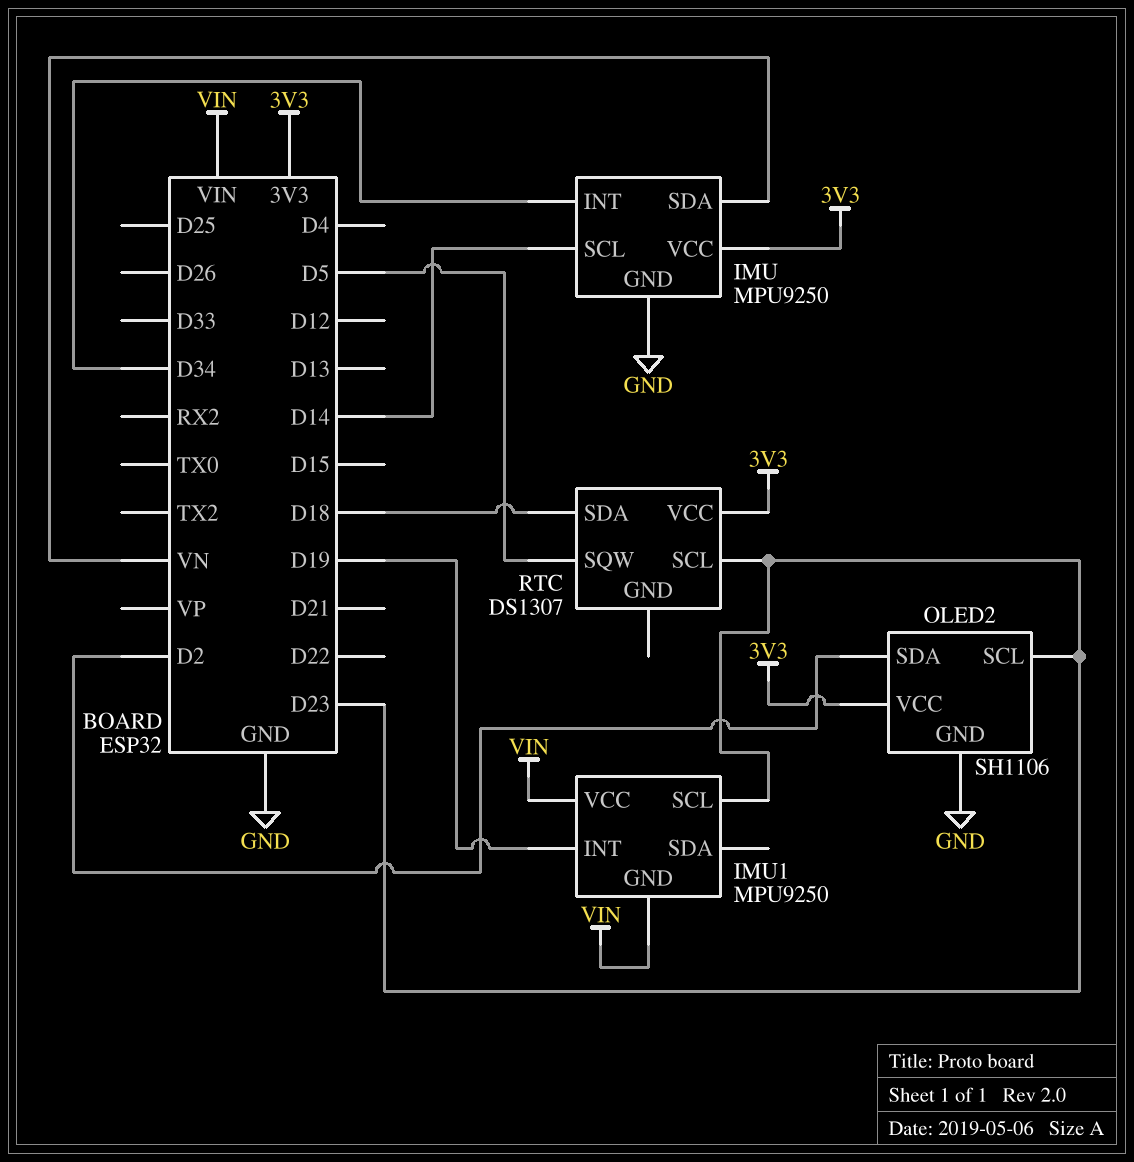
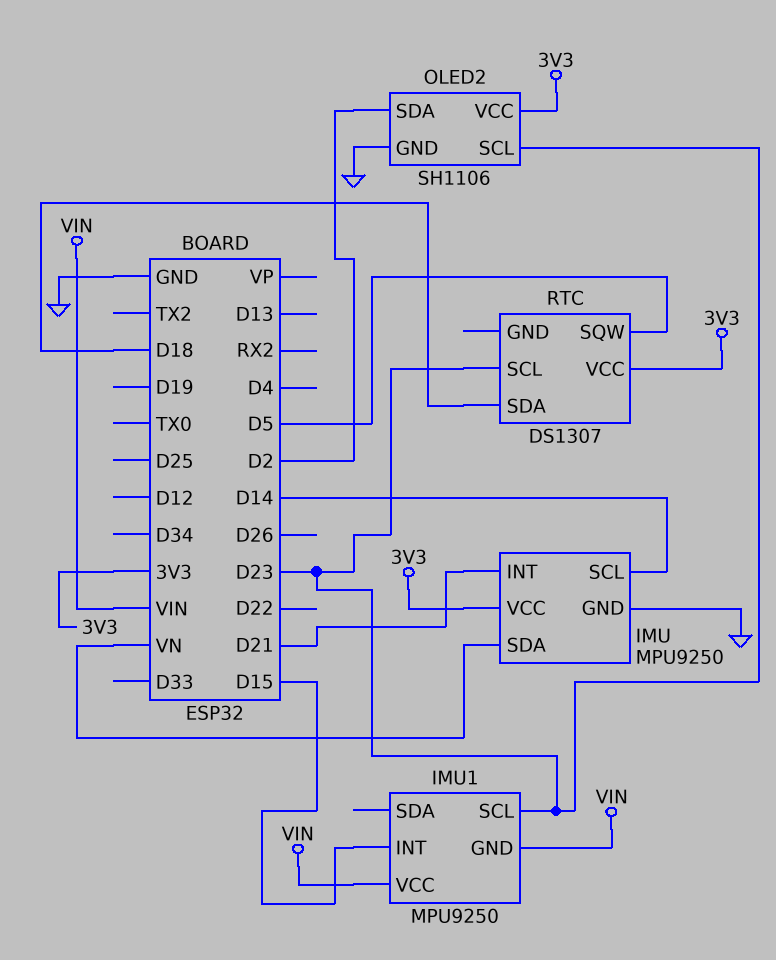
IMU pin INT: D34 -> D21
IMU1 pin INT: D19 -> D15

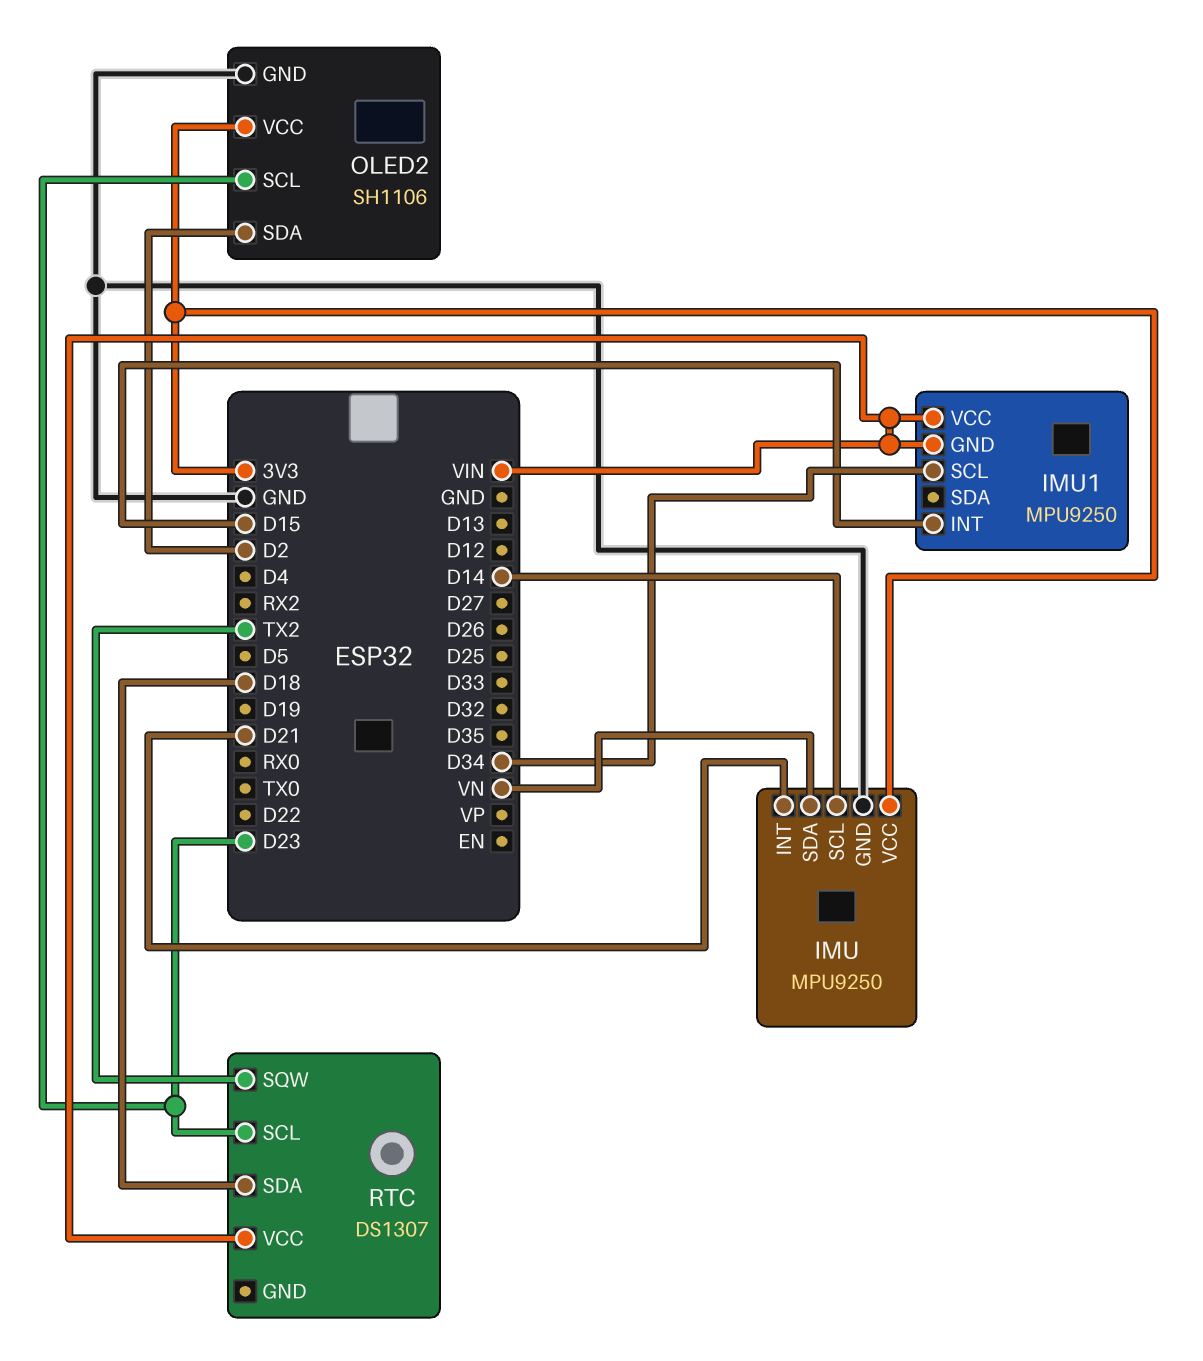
IMU1 pin SCL: D23 -> D34
RTC pin SQW: D5 -> TX2
RTC pin VCC: 3V3 -> VIN

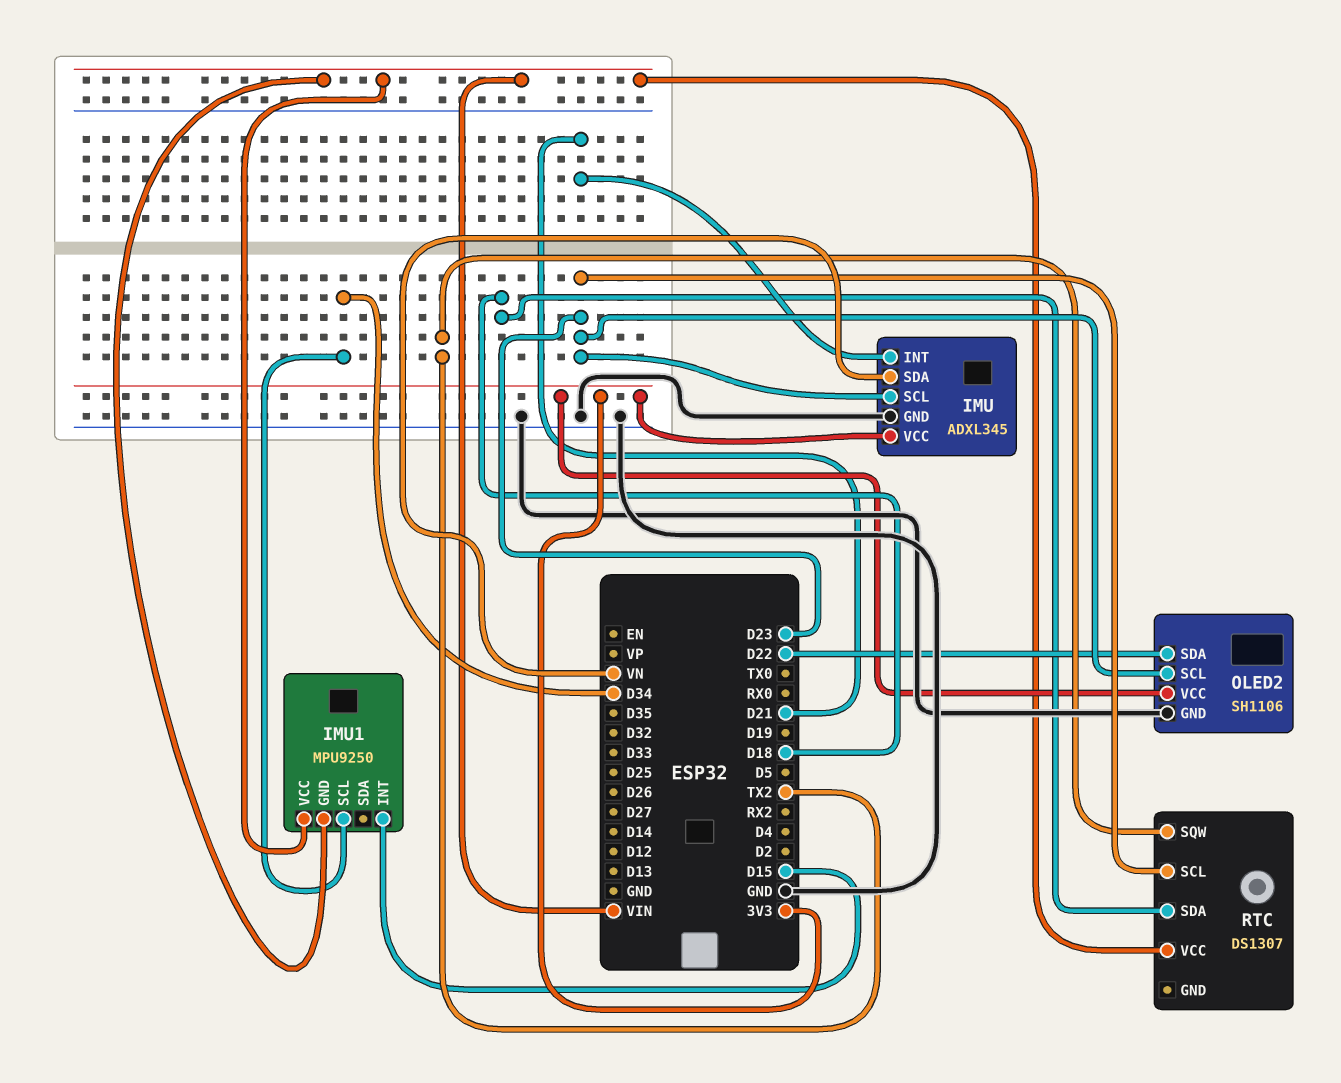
IMU: MPU9250 -> ADXL345
IMU pin SCL: D14 -> D23
OLED2 pin SDA: D2 -> D22

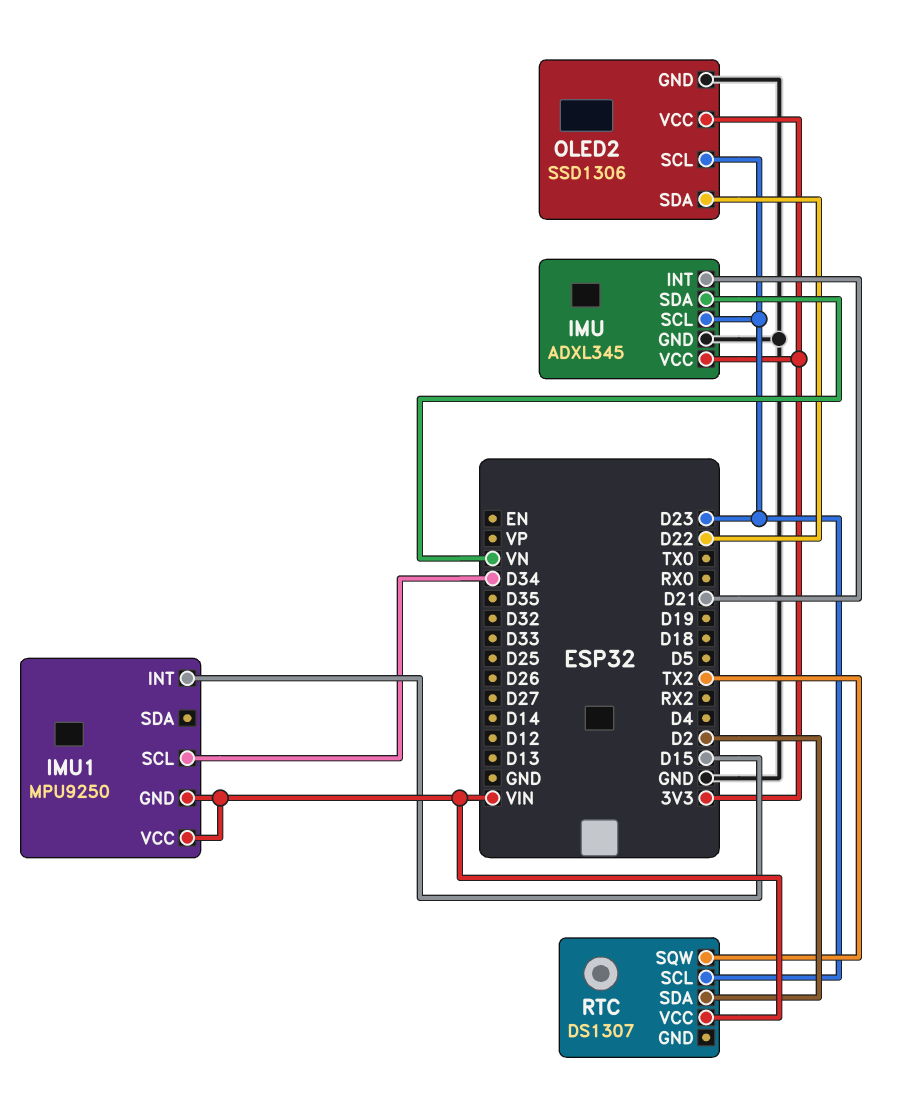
OLED2: SH1106 -> SSD1306
RTC pin SDA: D18 -> D2

